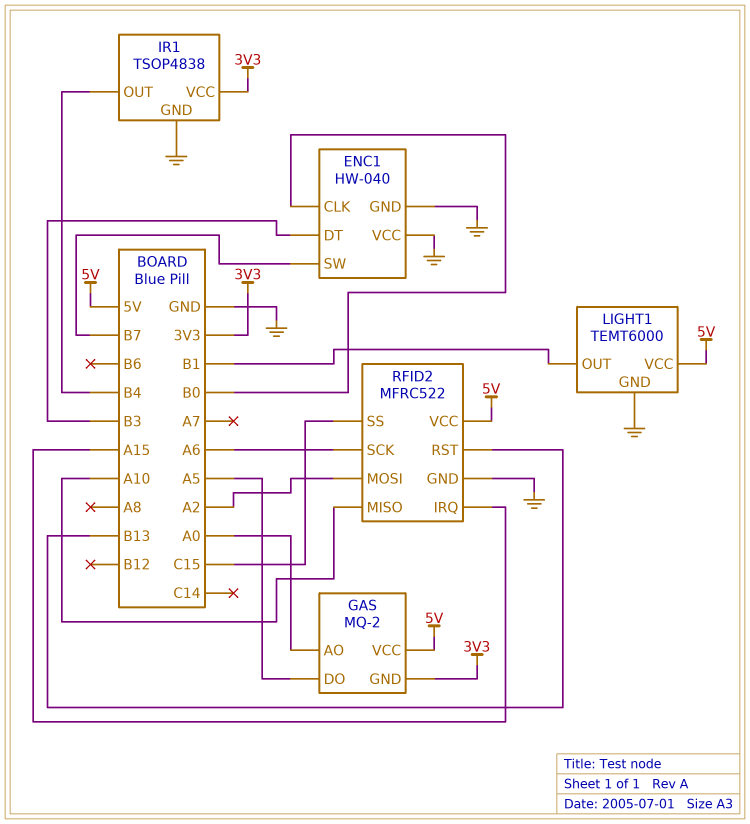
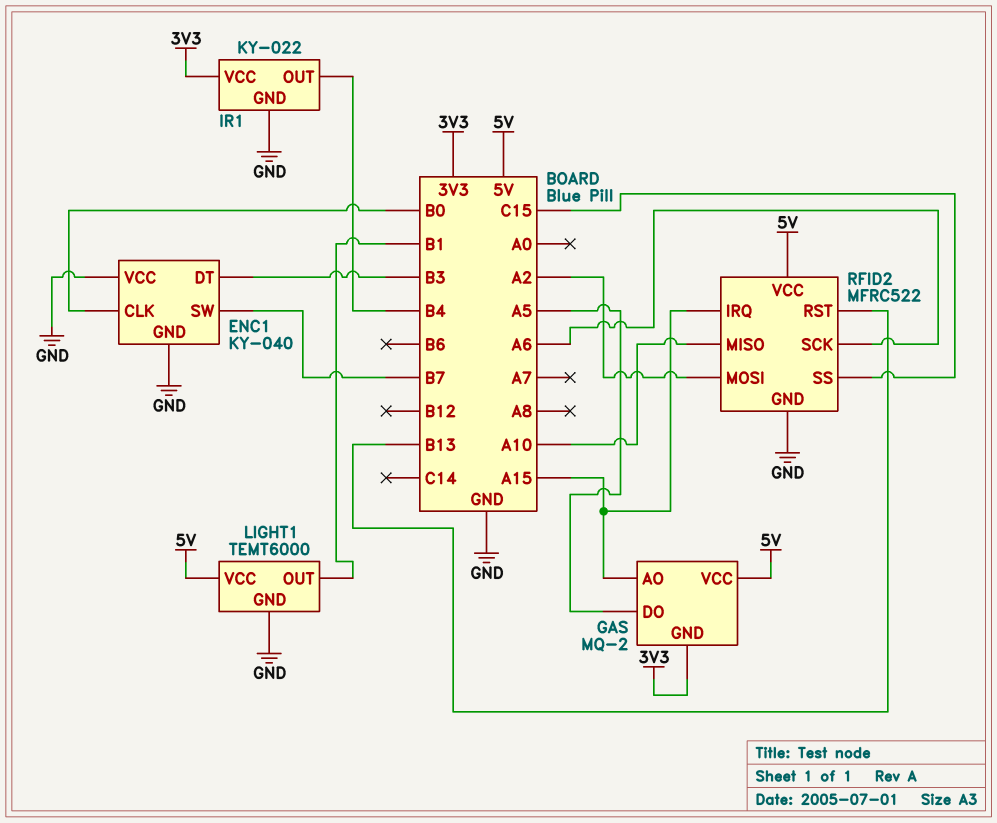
ENC1: HW-040 -> KY-040
GAS pin AO: A0 -> A15
IR1: TSOP4838 -> KY-022

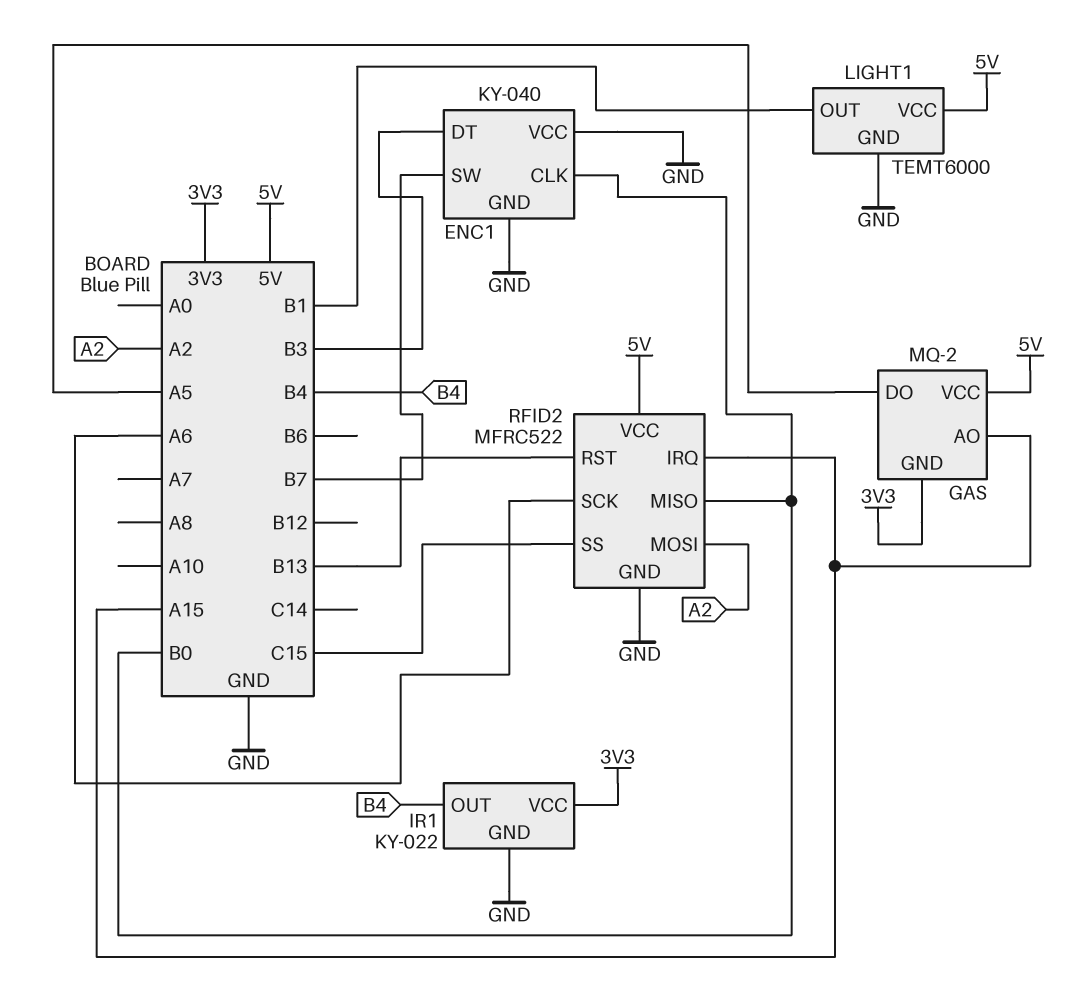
RFID2 pin MISO: A10 -> B0

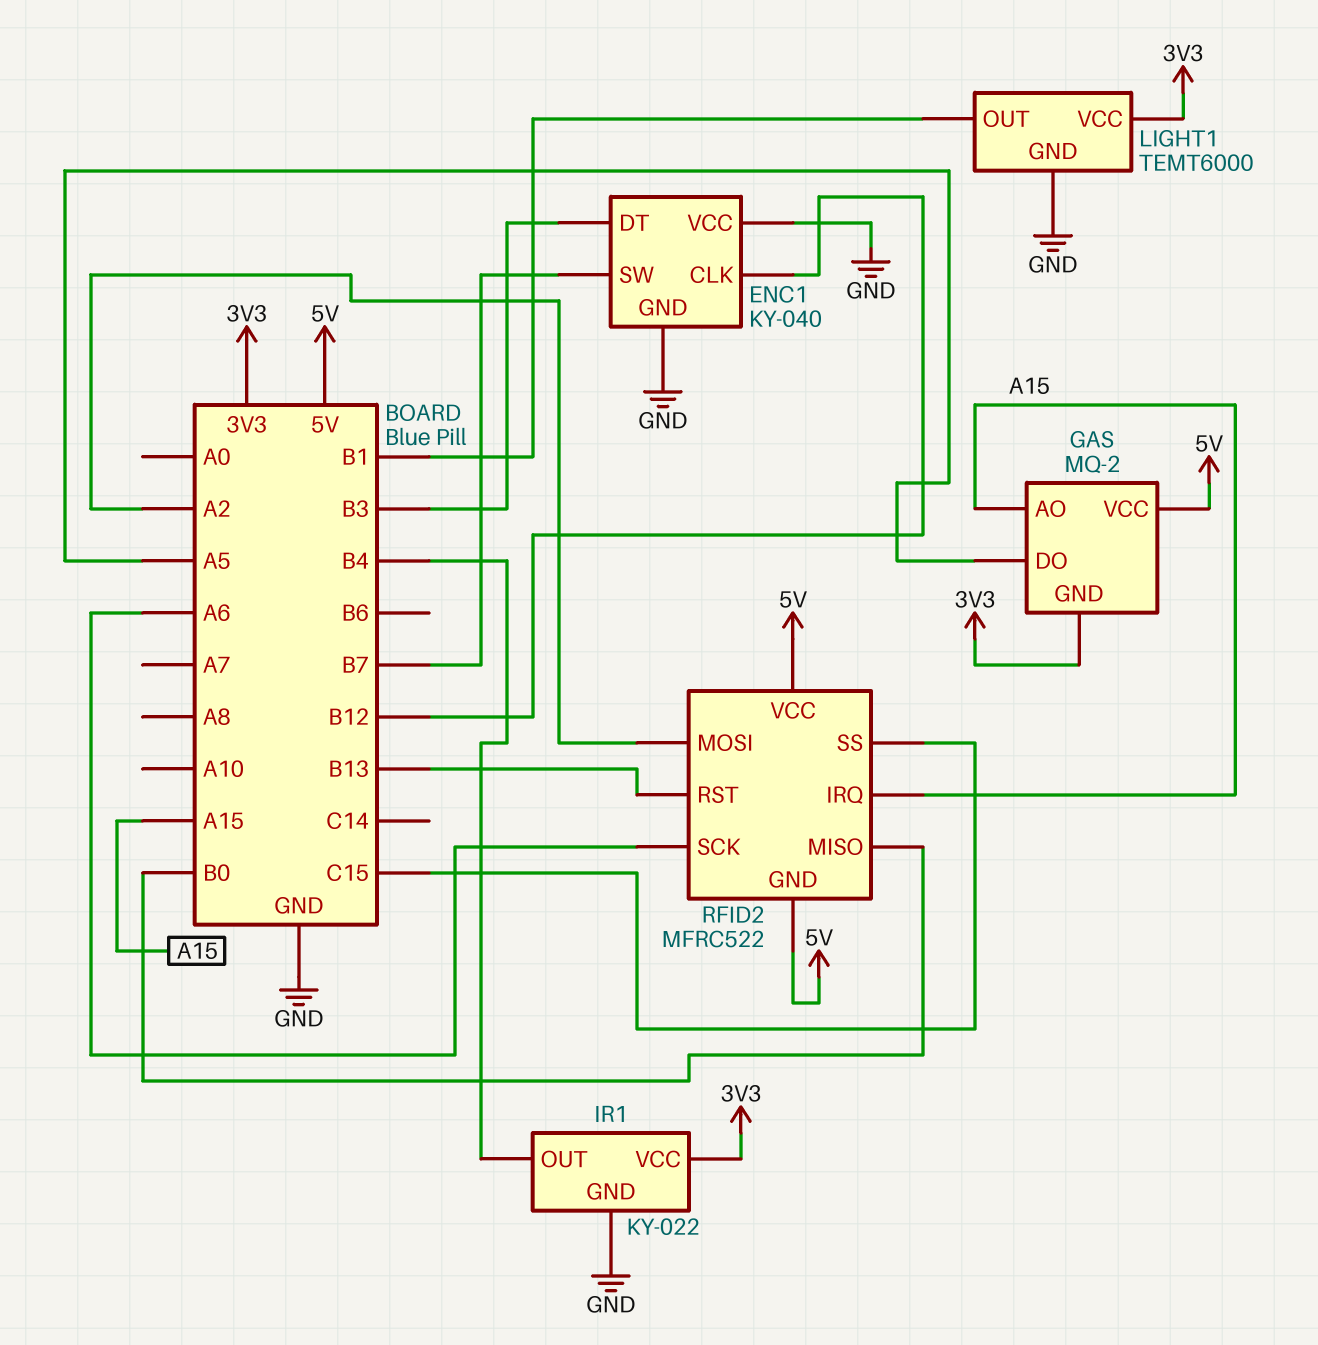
ENC1 pin CLK: B0 -> B12
LIGHT1 pin VCC: 5V -> 3V3
RFID2 pin GND: GND -> 5V

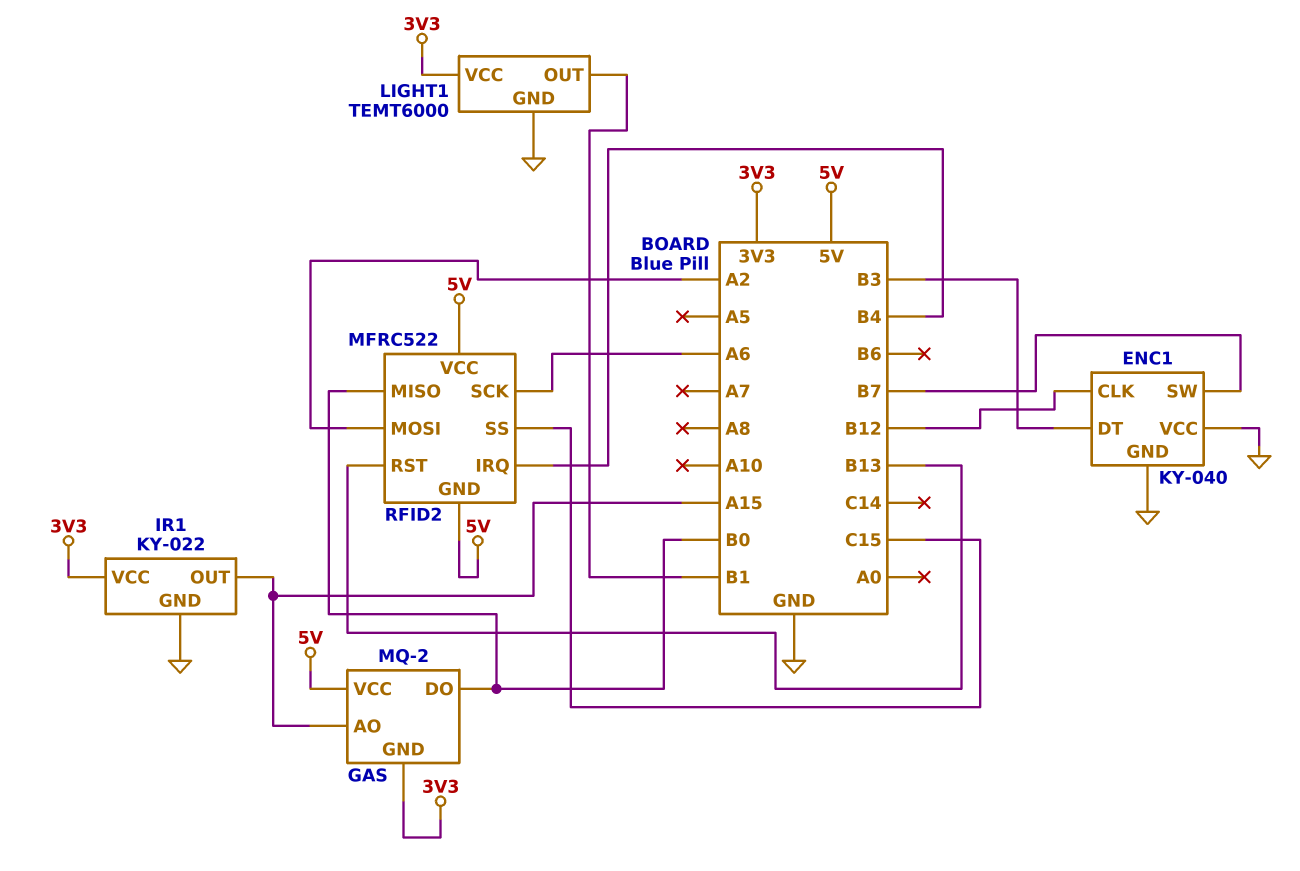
GAS pin DO: A5 -> B0
IR1 pin OUT: B4 -> A15
RFID2 pin IRQ: A15 -> B4

